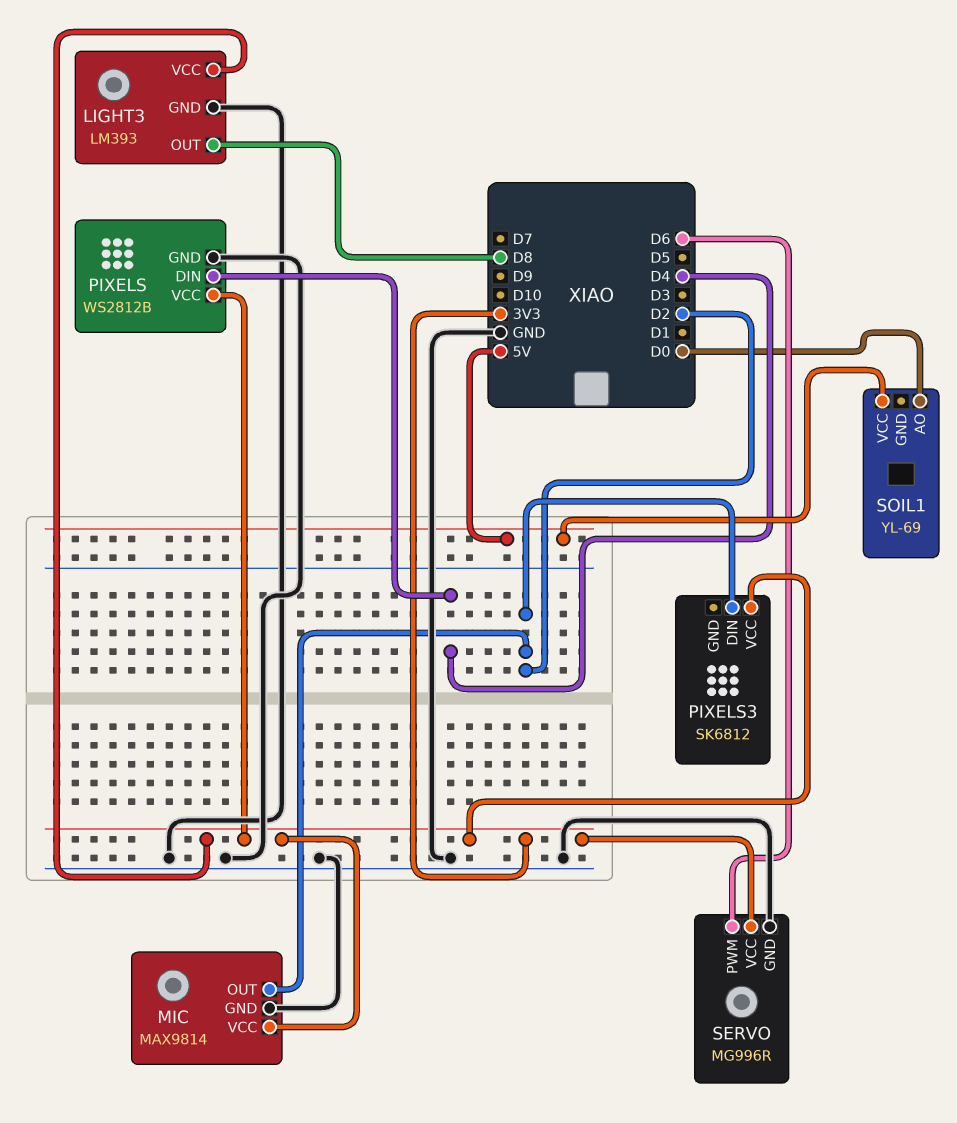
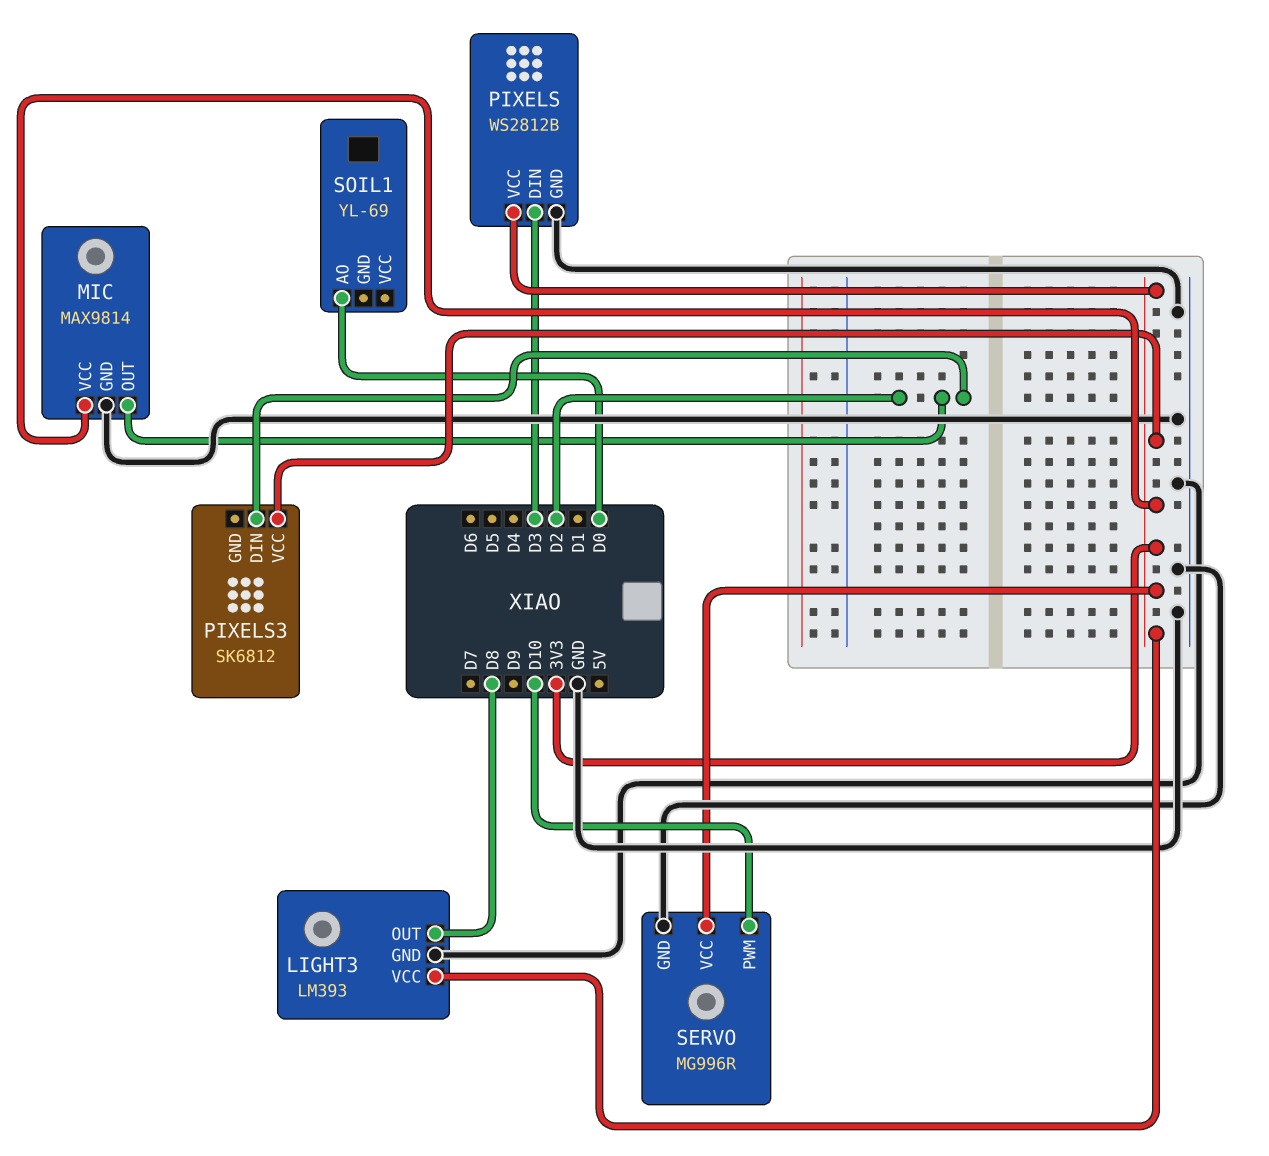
PIXELS pin DIN: D4 -> D3
SERVO pin PWM: D6 -> D10
SOIL1 pin VCC: 5V -> none

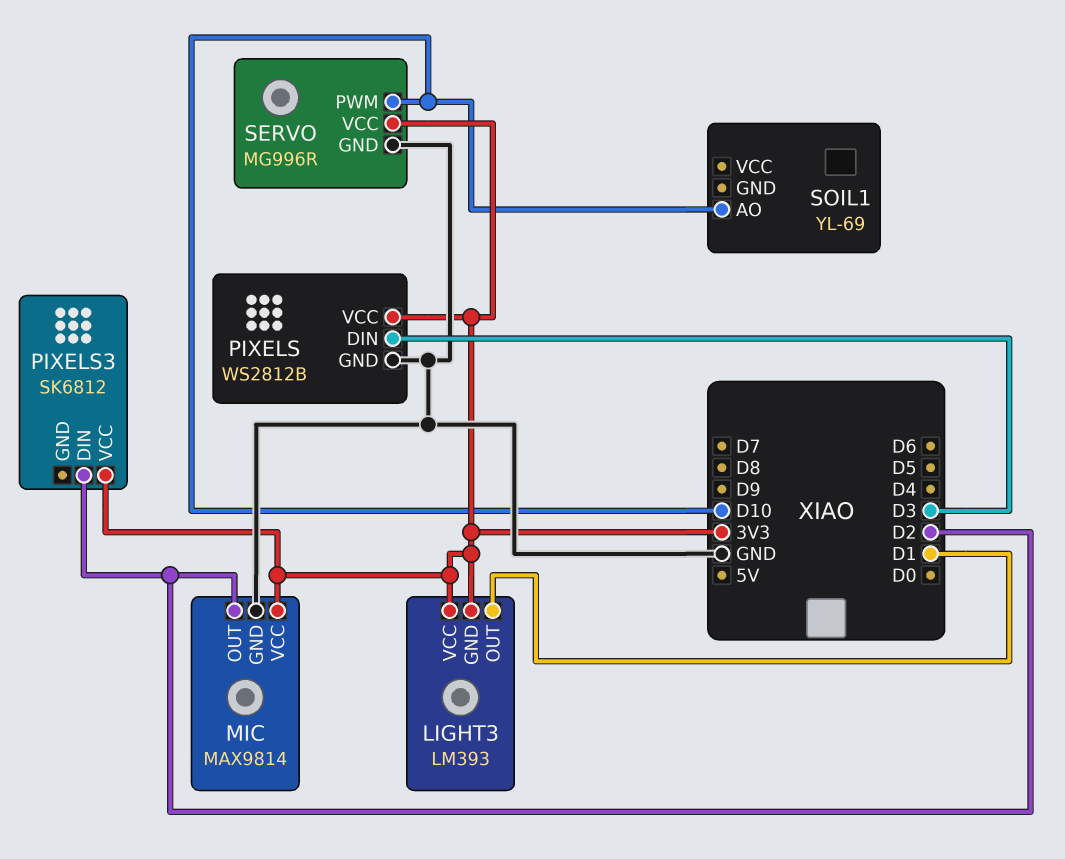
LIGHT3 pin GND: GND -> 3V3
LIGHT3 pin OUT: D8 -> D1
SOIL1 pin AO: D0 -> D10

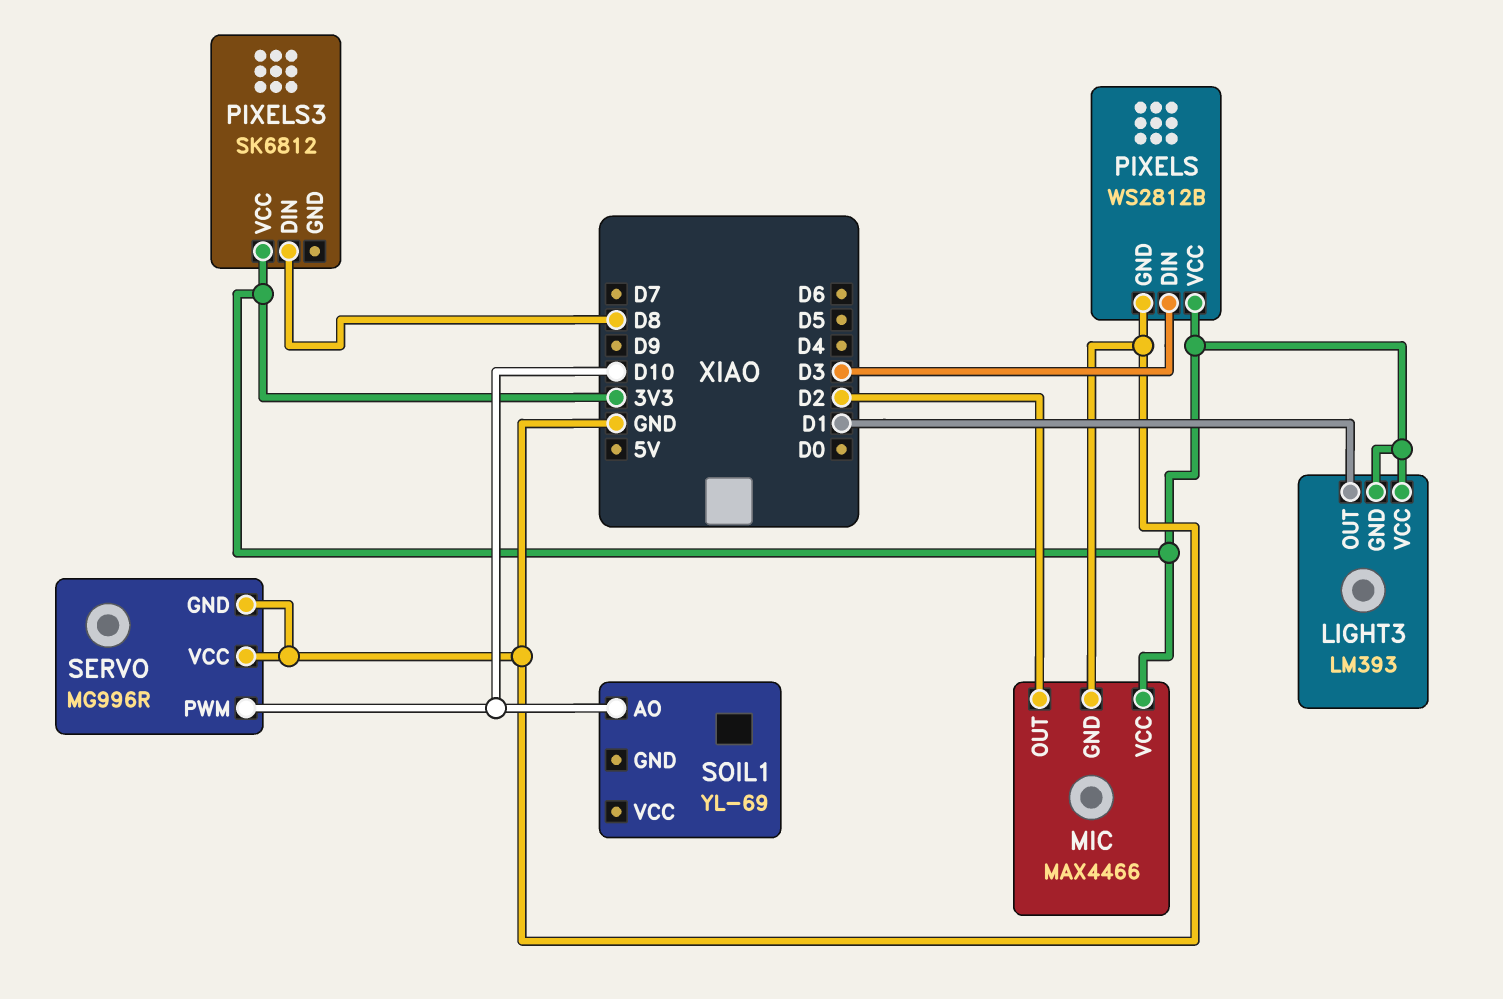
MIC: MAX9814 -> MAX4466
PIXELS3 pin DIN: D2 -> D8
SERVO pin VCC: 3V3 -> GND

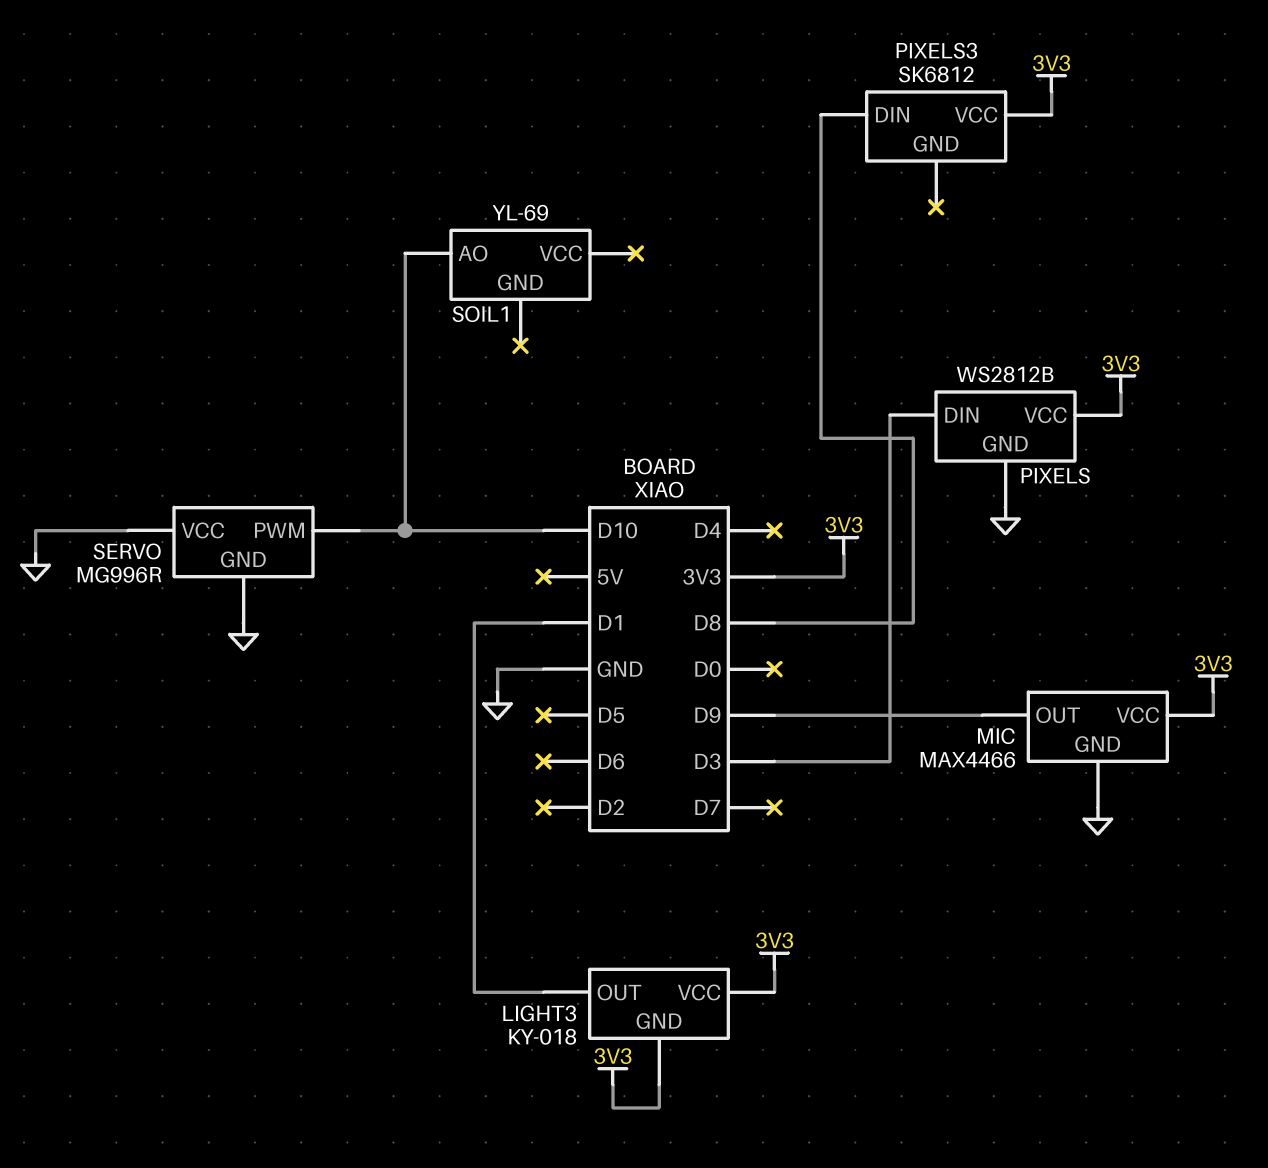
LIGHT3: LM393 -> KY-018
MIC pin OUT: D2 -> D9

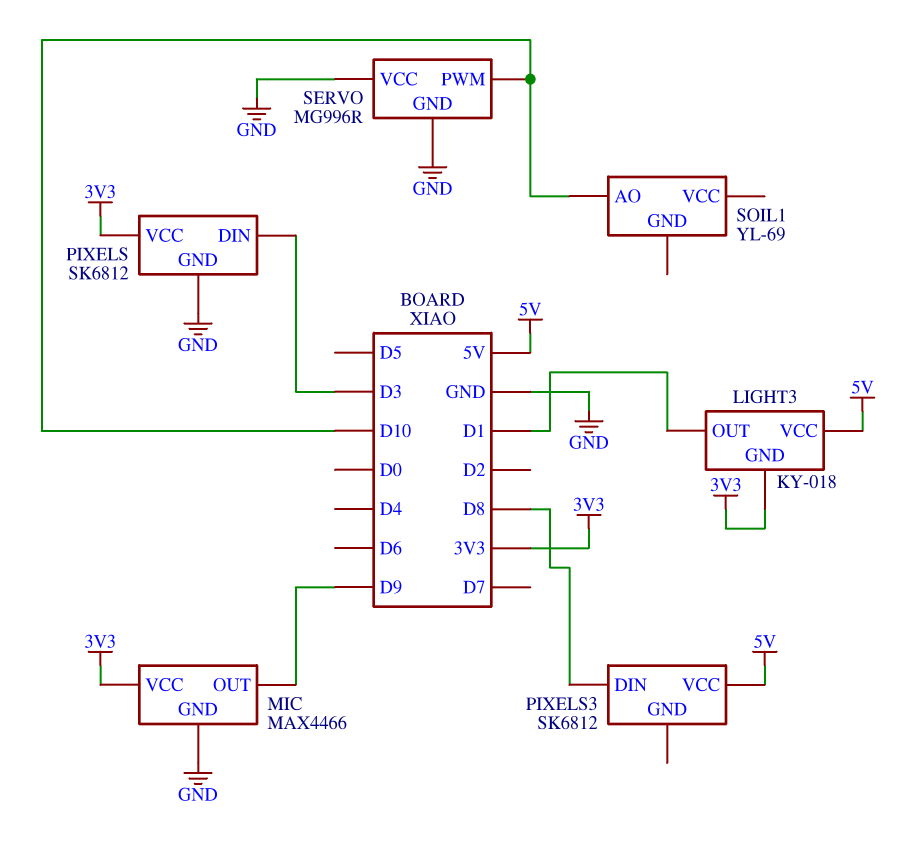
LIGHT3 pin VCC: 3V3 -> 5V
PIXELS: WS2812B -> SK6812
PIXELS3 pin VCC: 3V3 -> 5V

